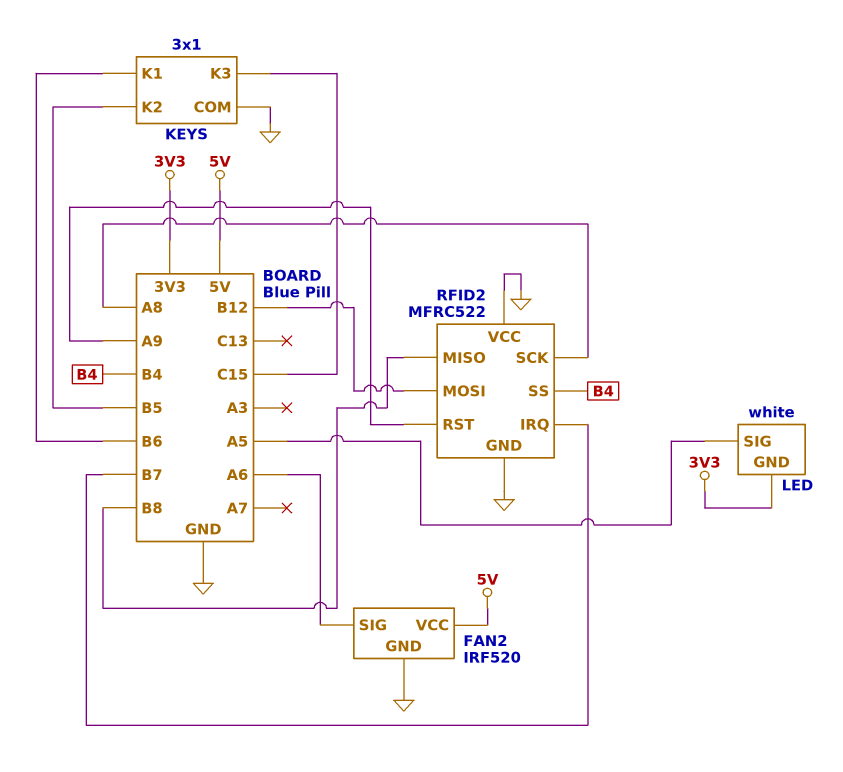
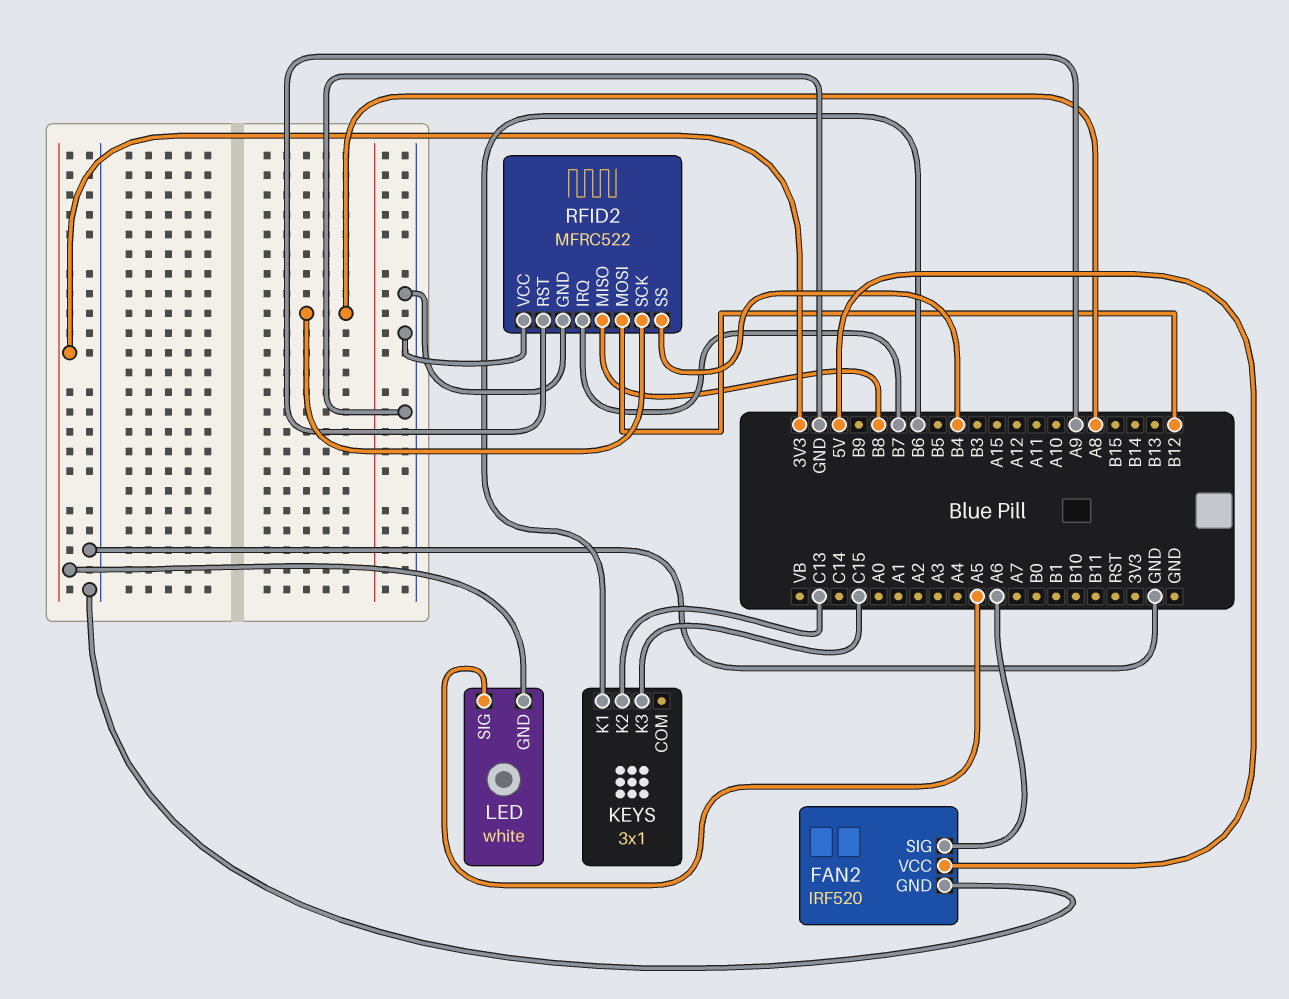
KEYS pin COM: GND -> none
KEYS pin K2: B5 -> C13

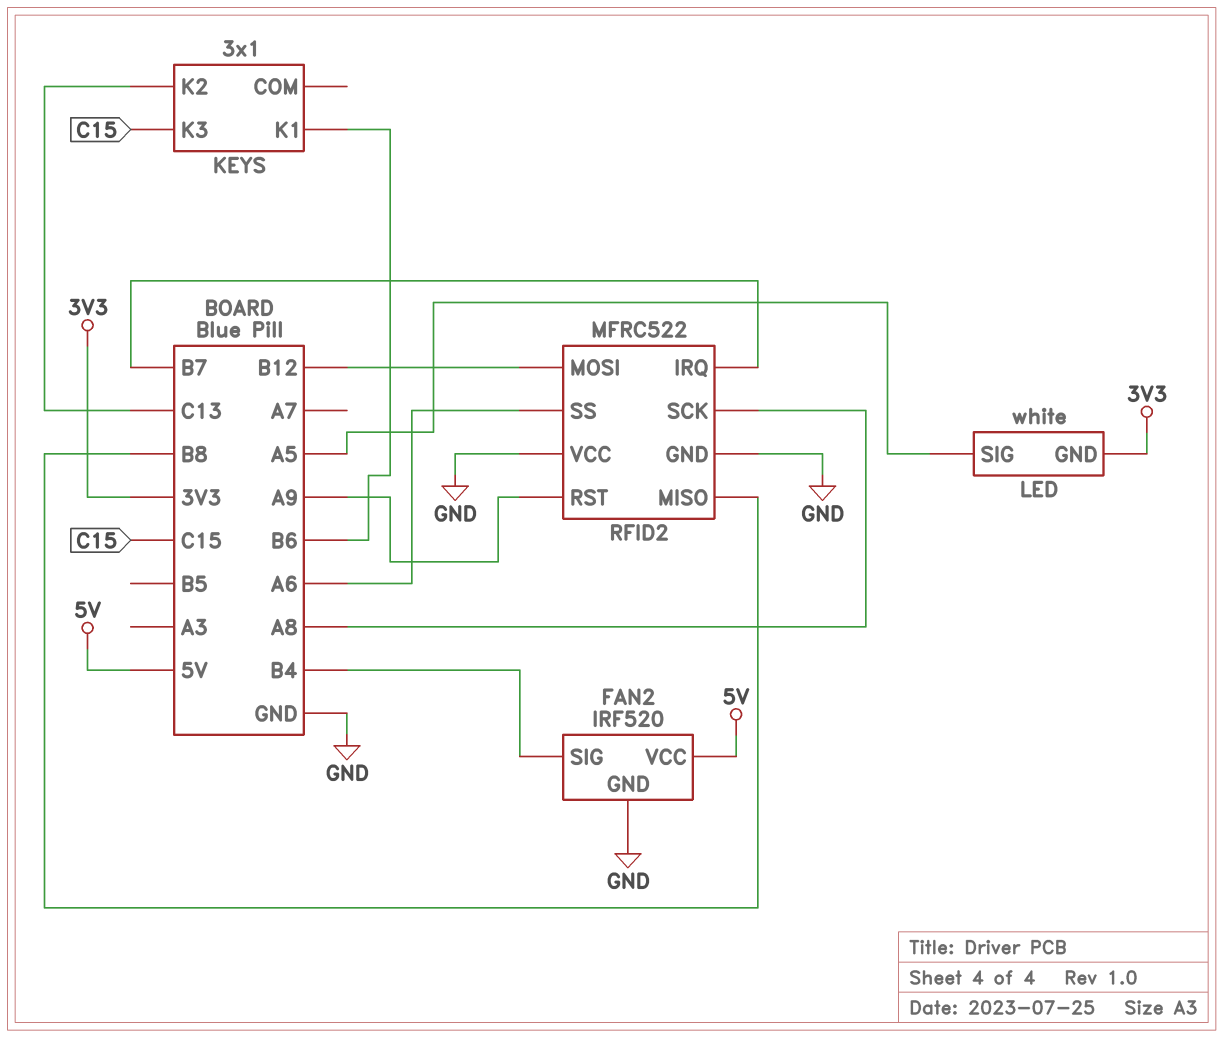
FAN2 pin SIG: A6 -> B4
RFID2 pin SS: B4 -> A6

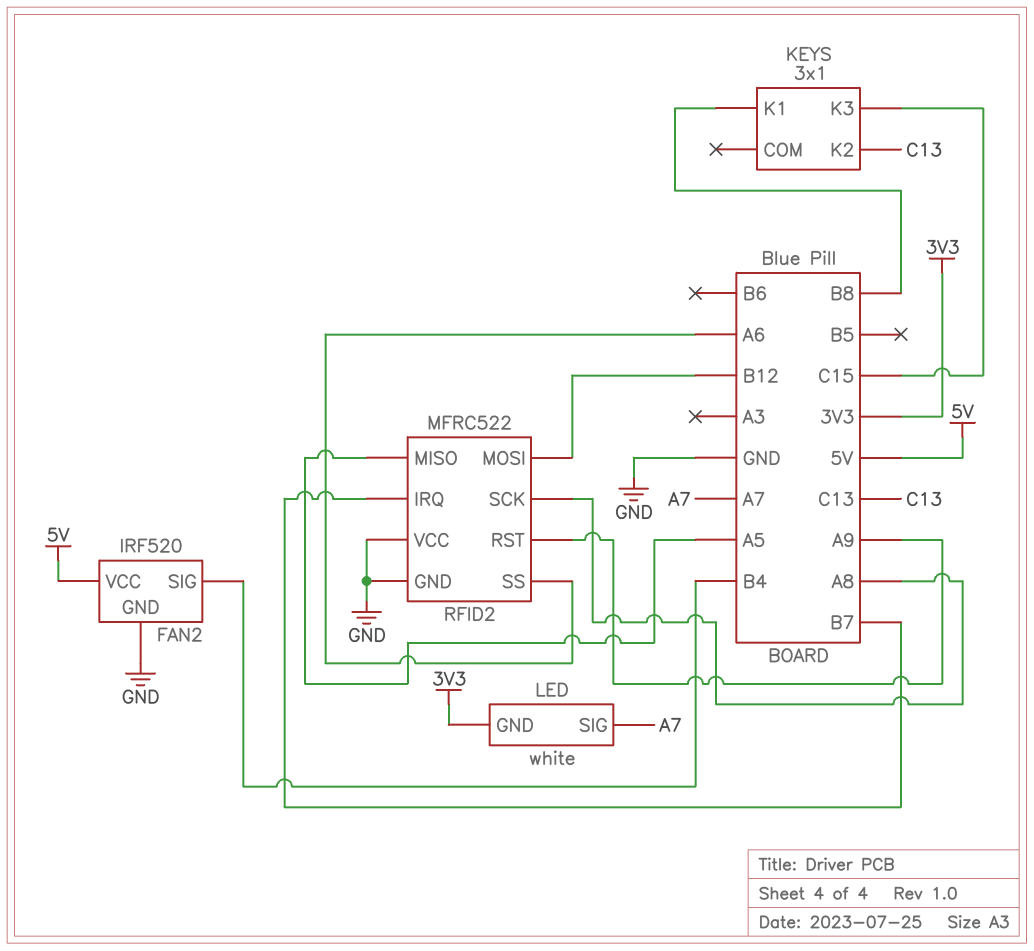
KEYS pin K1: B6 -> B8
LED pin SIG: A5 -> A7
RFID2 pin MISO: B8 -> A5

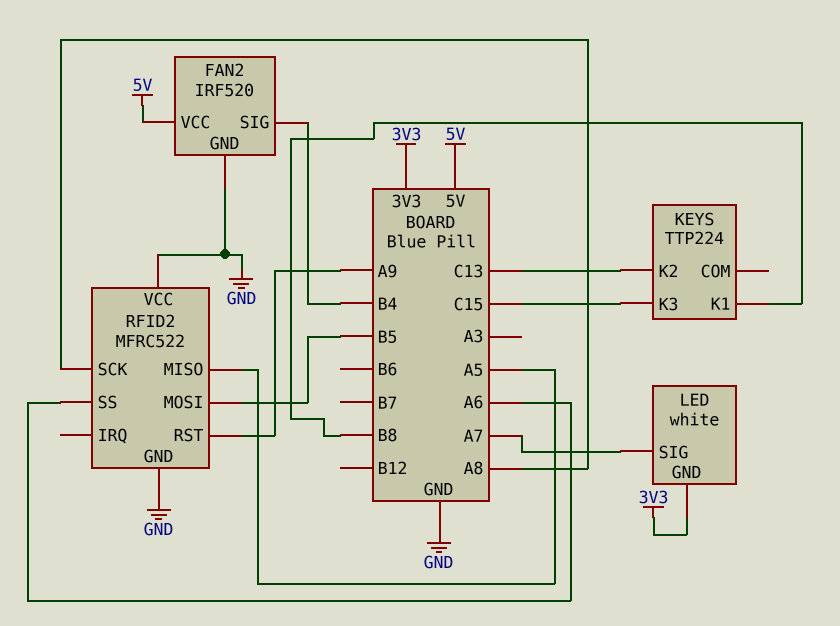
KEYS: 3x1 -> TTP224
RFID2 pin IRQ: B7 -> none
RFID2 pin MOSI: B12 -> B5

